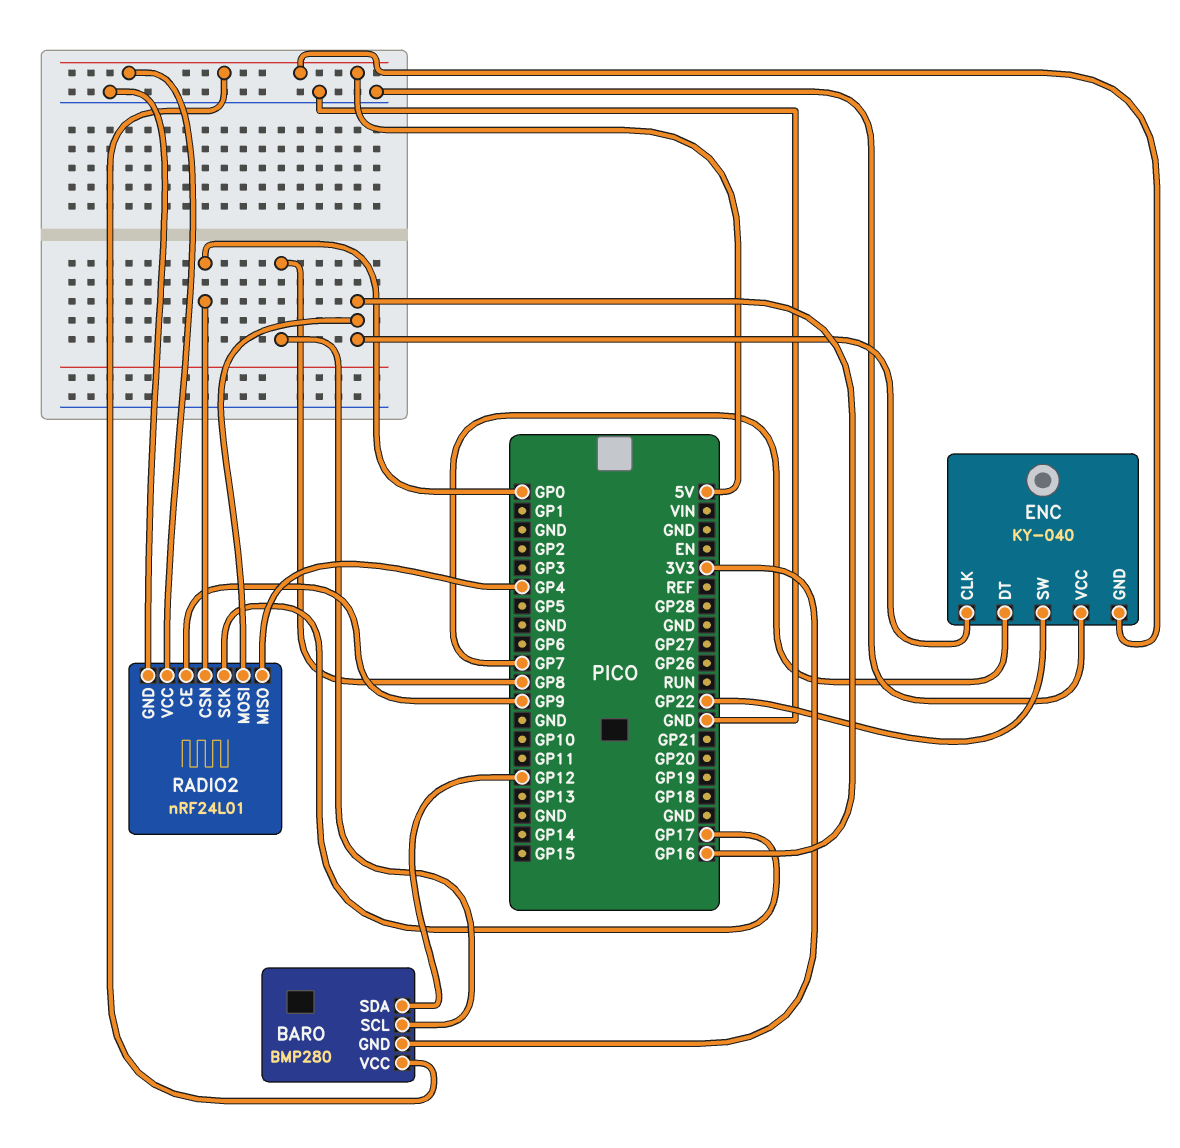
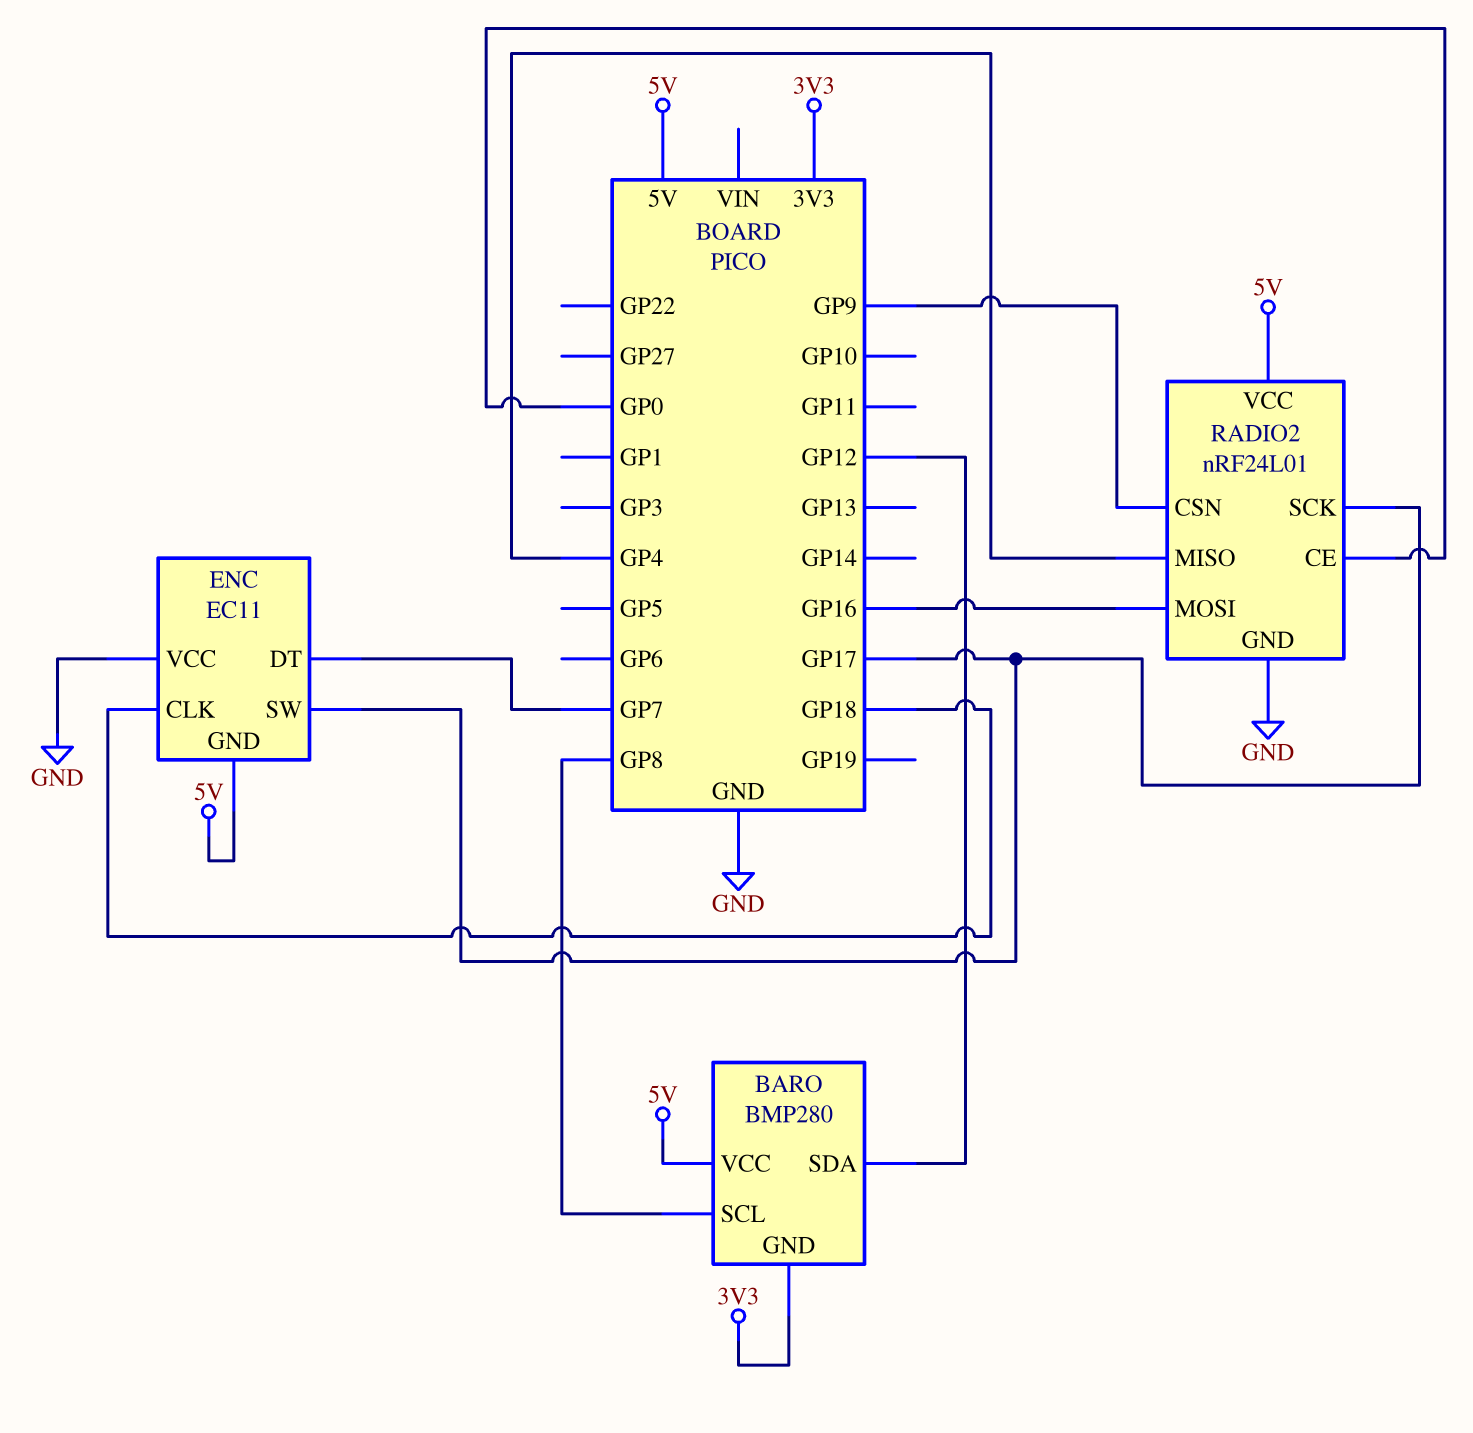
ENC: KY-040 -> EC11
ENC pin CLK: GP16 -> GP18
ENC pin SW: GP22 -> GP17
RADIO2 pin CE: GP9 -> GP0
RADIO2 pin CSN: GP0 -> GP9

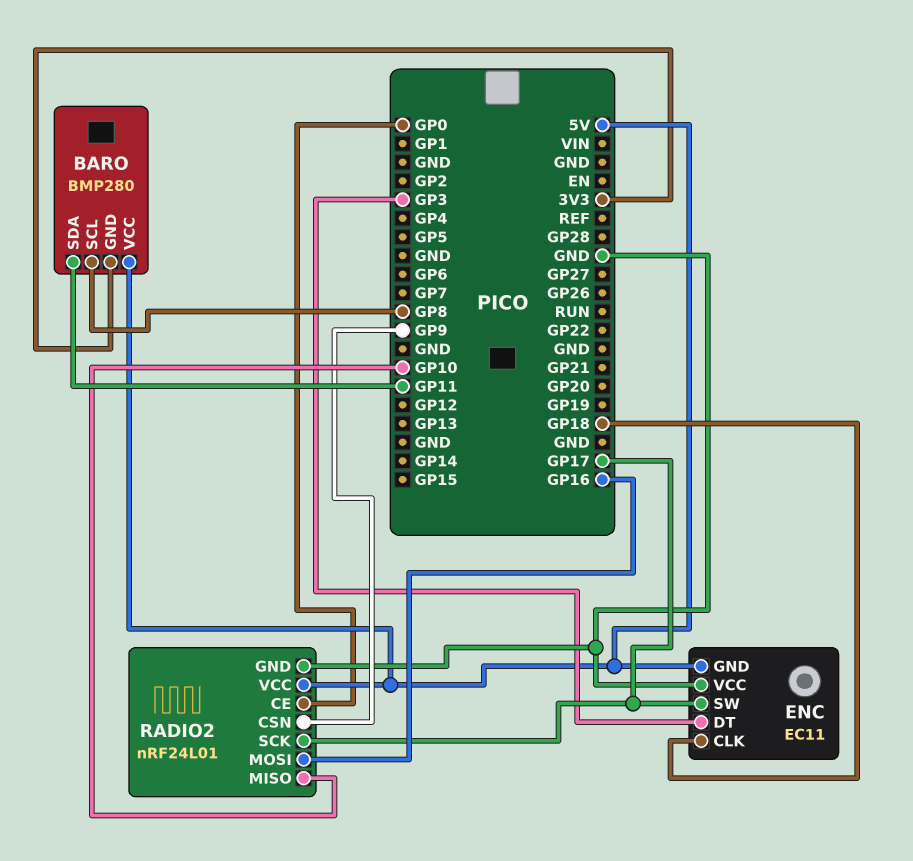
BARO pin SDA: GP12 -> GP11
ENC pin DT: GP7 -> GP3
RADIO2 pin MISO: GP4 -> GP10

